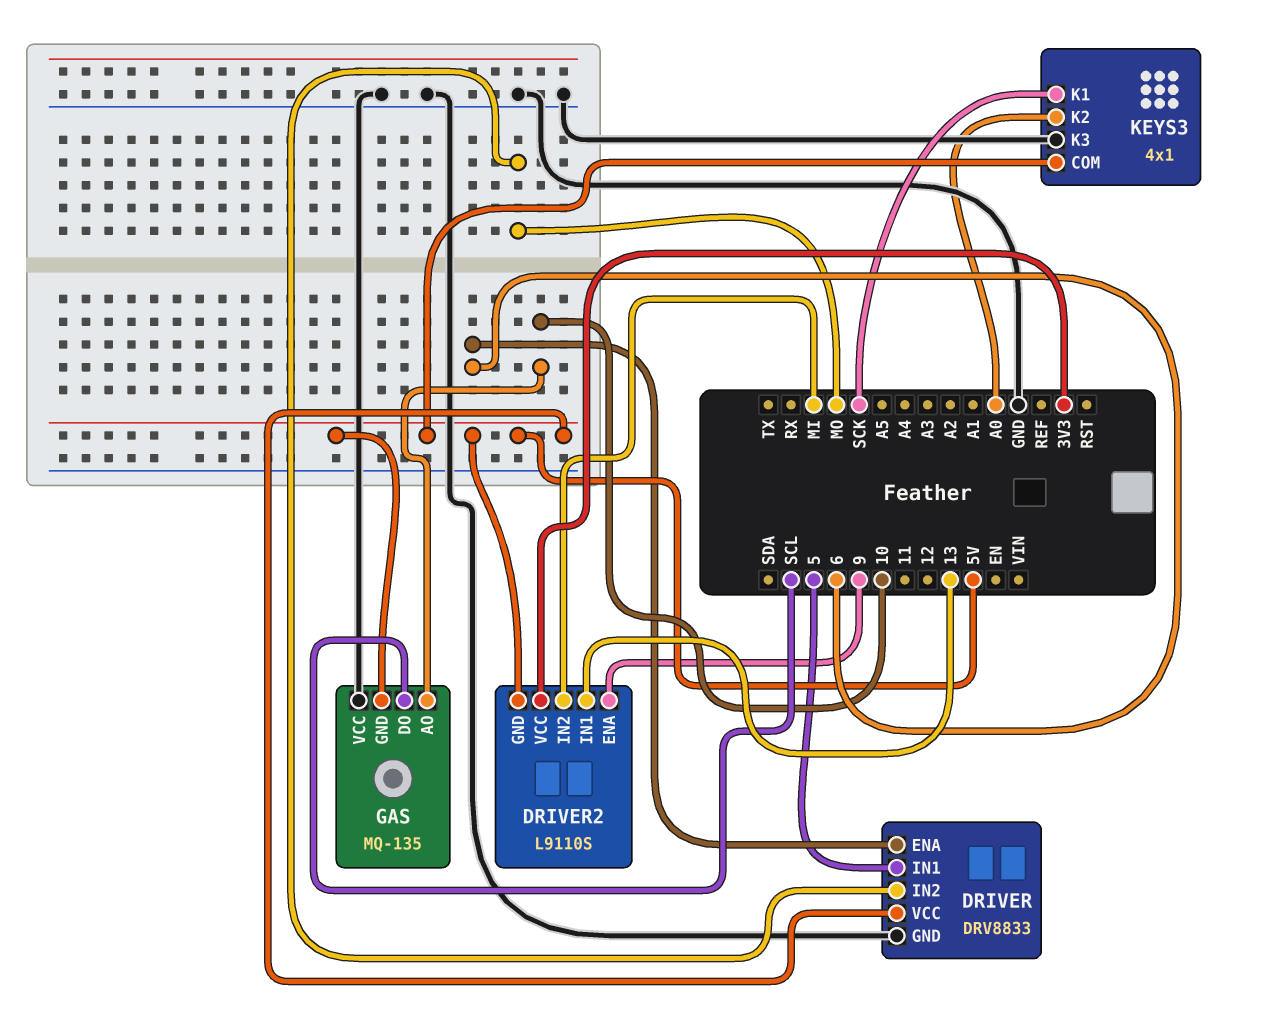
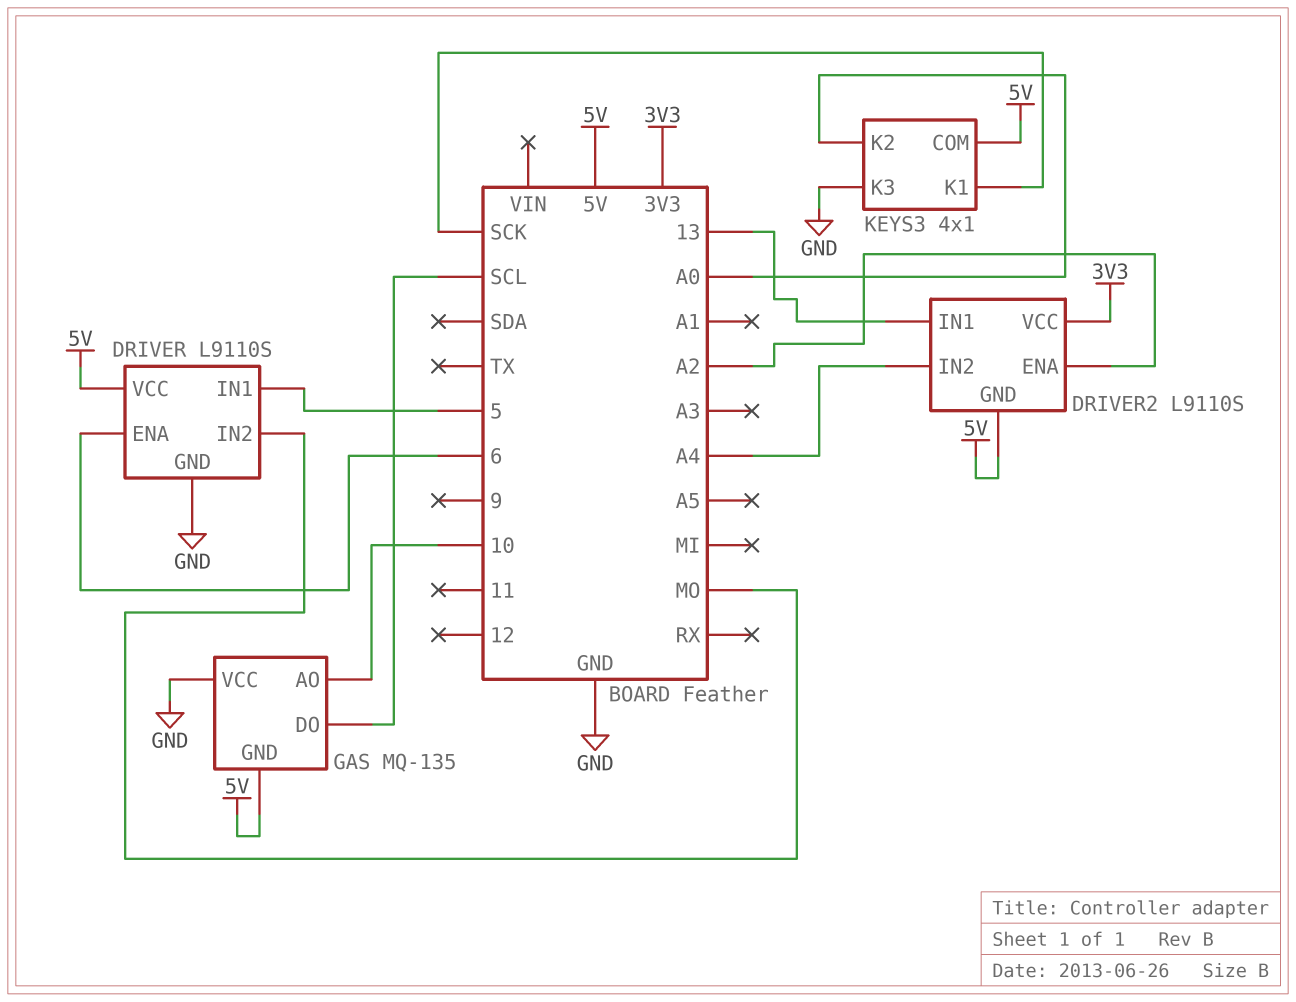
DRIVER: DRV8833 -> L9110S
DRIVER2 pin ENA: 9 -> A2
DRIVER2 pin IN2: MI -> A4

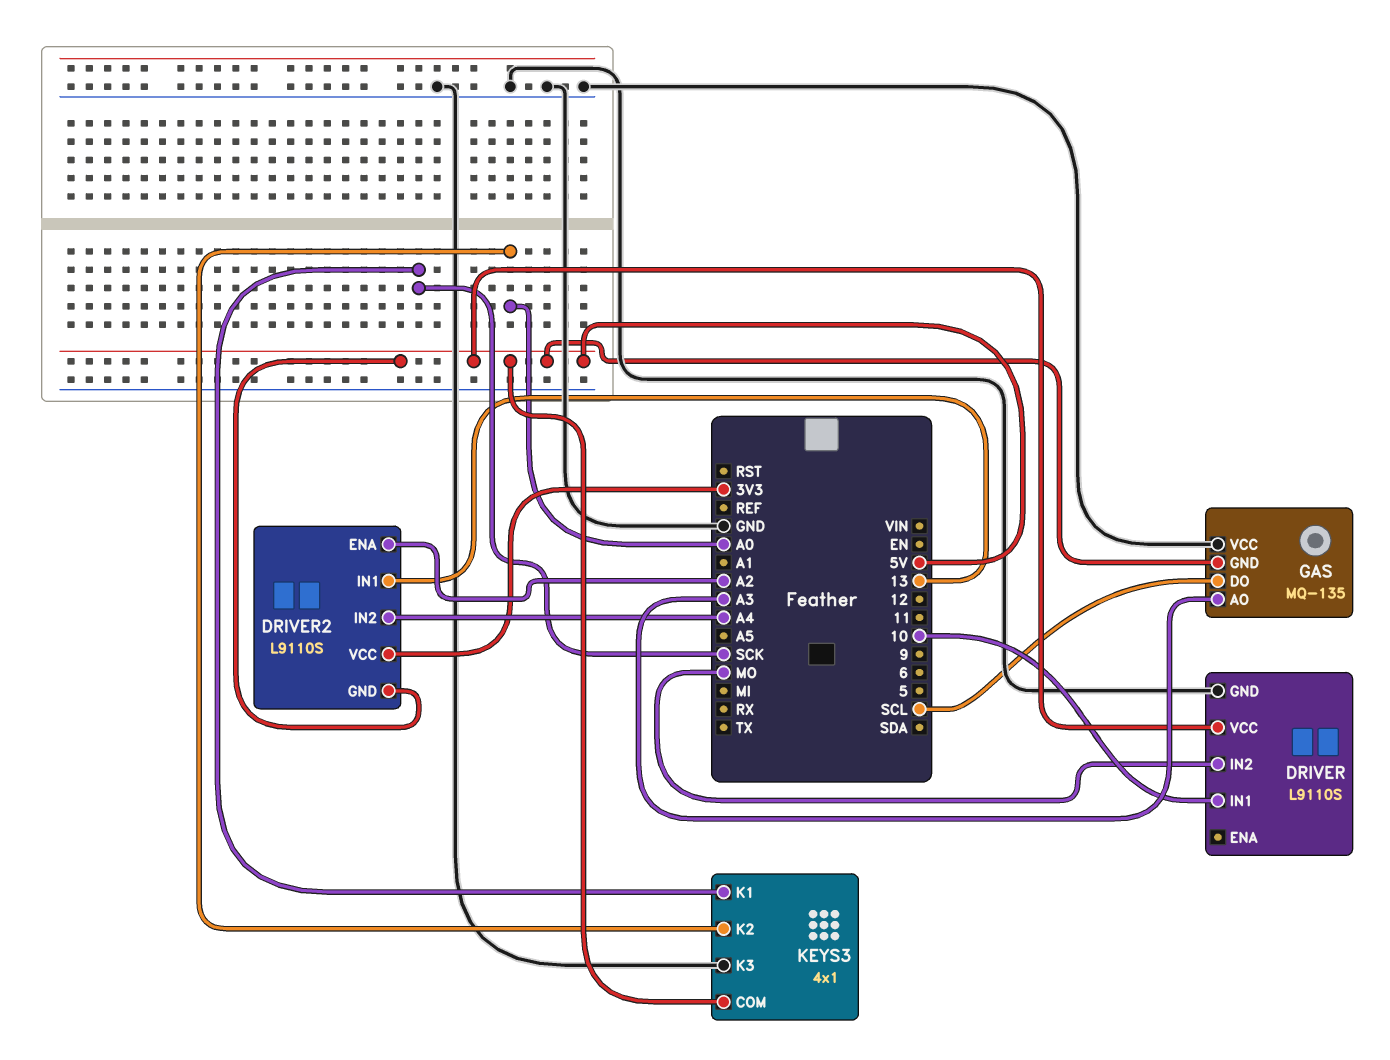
DRIVER pin ENA: 6 -> none
DRIVER pin IN1: 5 -> 10
GAS pin AO: 10 -> A3

